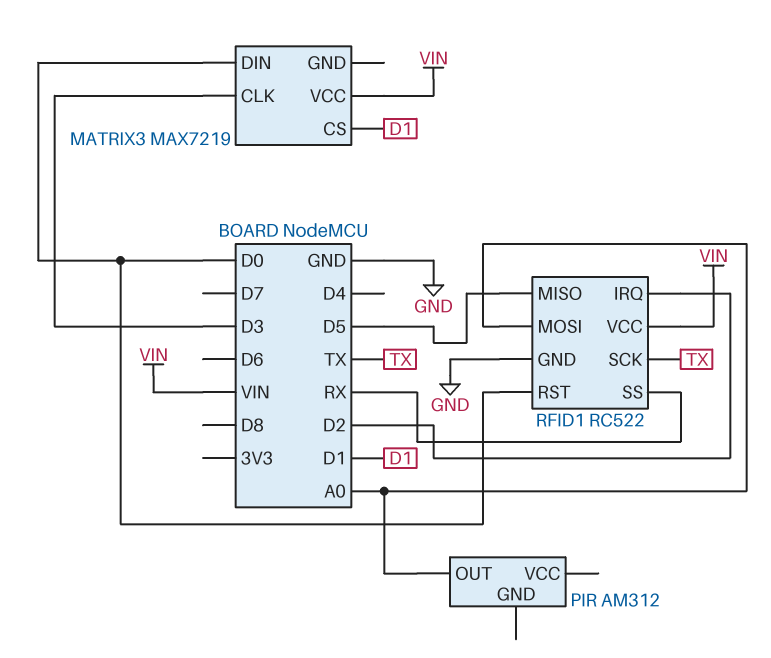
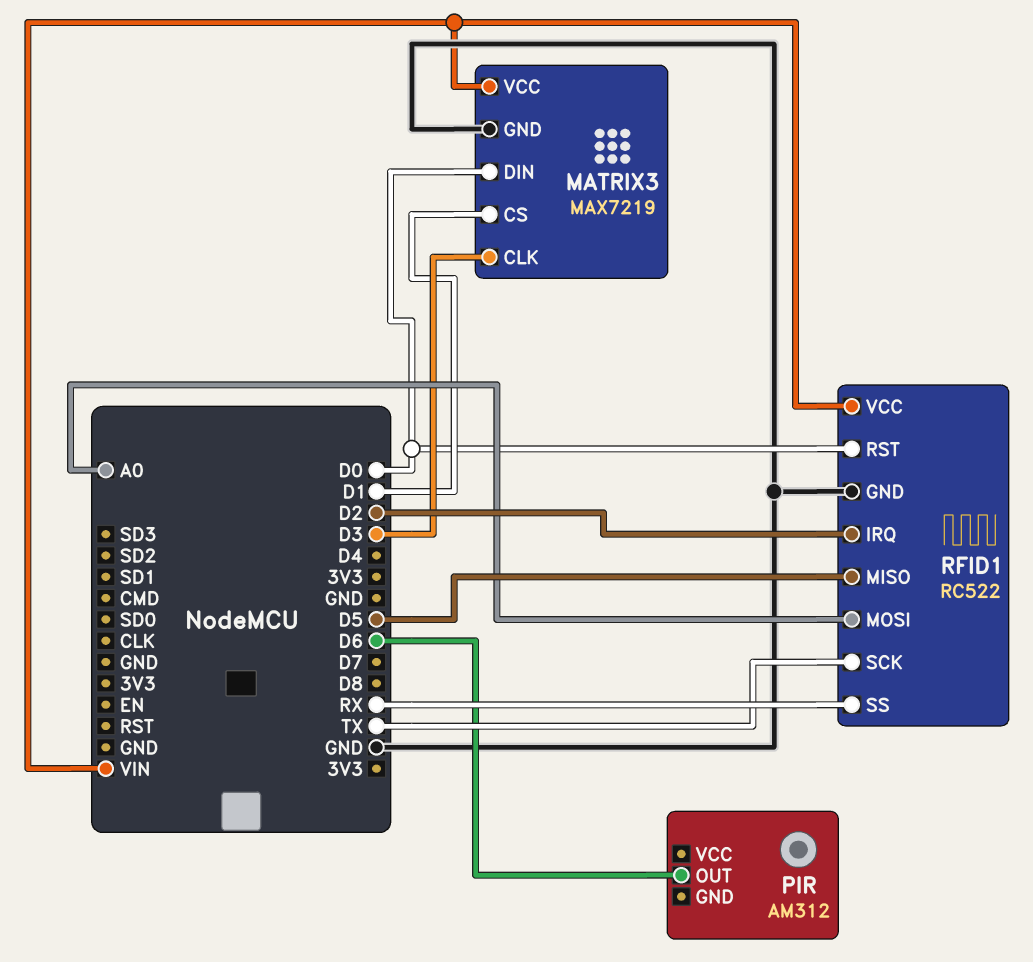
MATRIX3 pin GND: none -> GND
PIR pin OUT: A0 -> D6

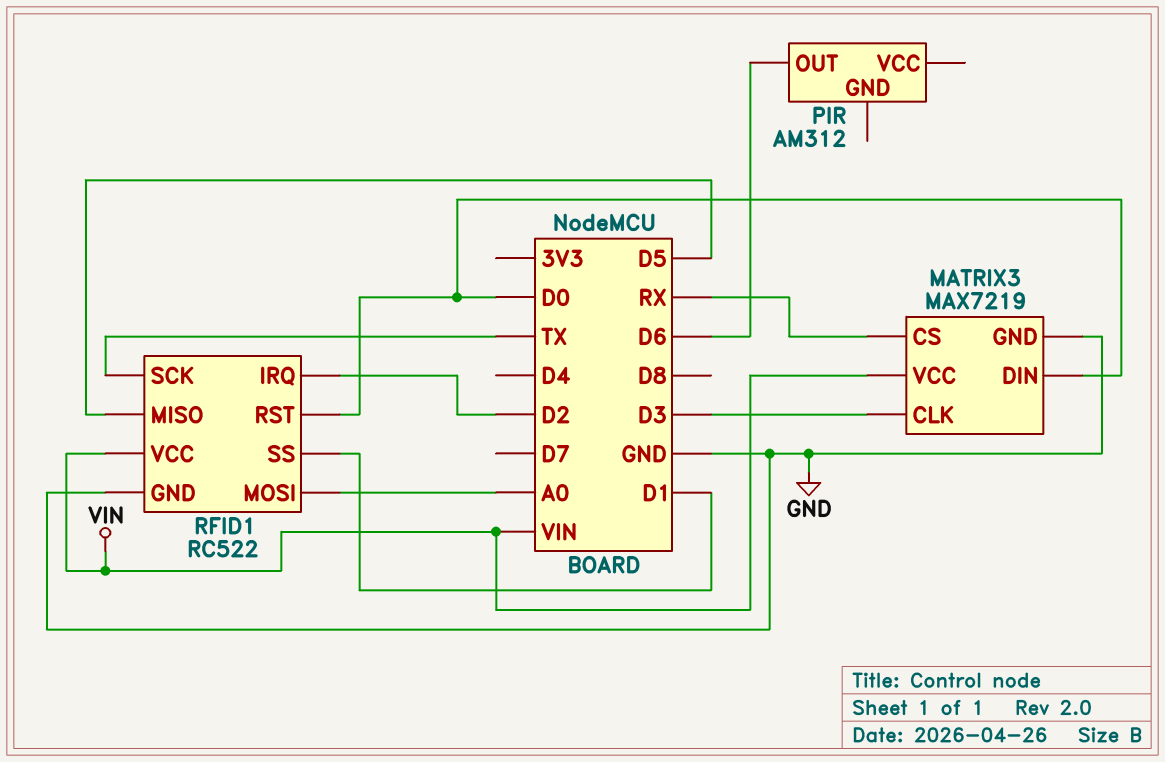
MATRIX3 pin CS: D1 -> RX
RFID1 pin SS: RX -> D1

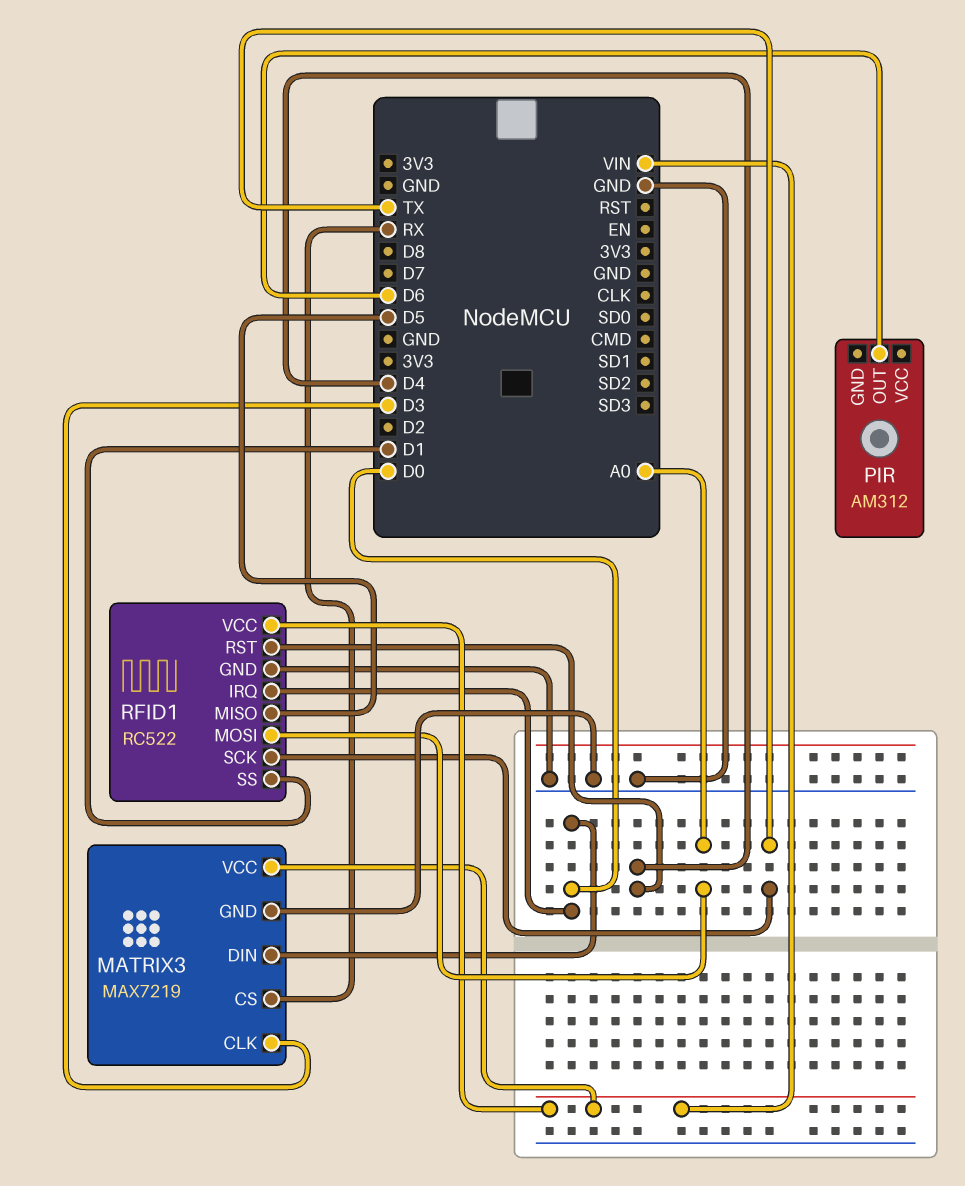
RFID1 pin IRQ: D2 -> D0
RFID1 pin RST: D0 -> D4

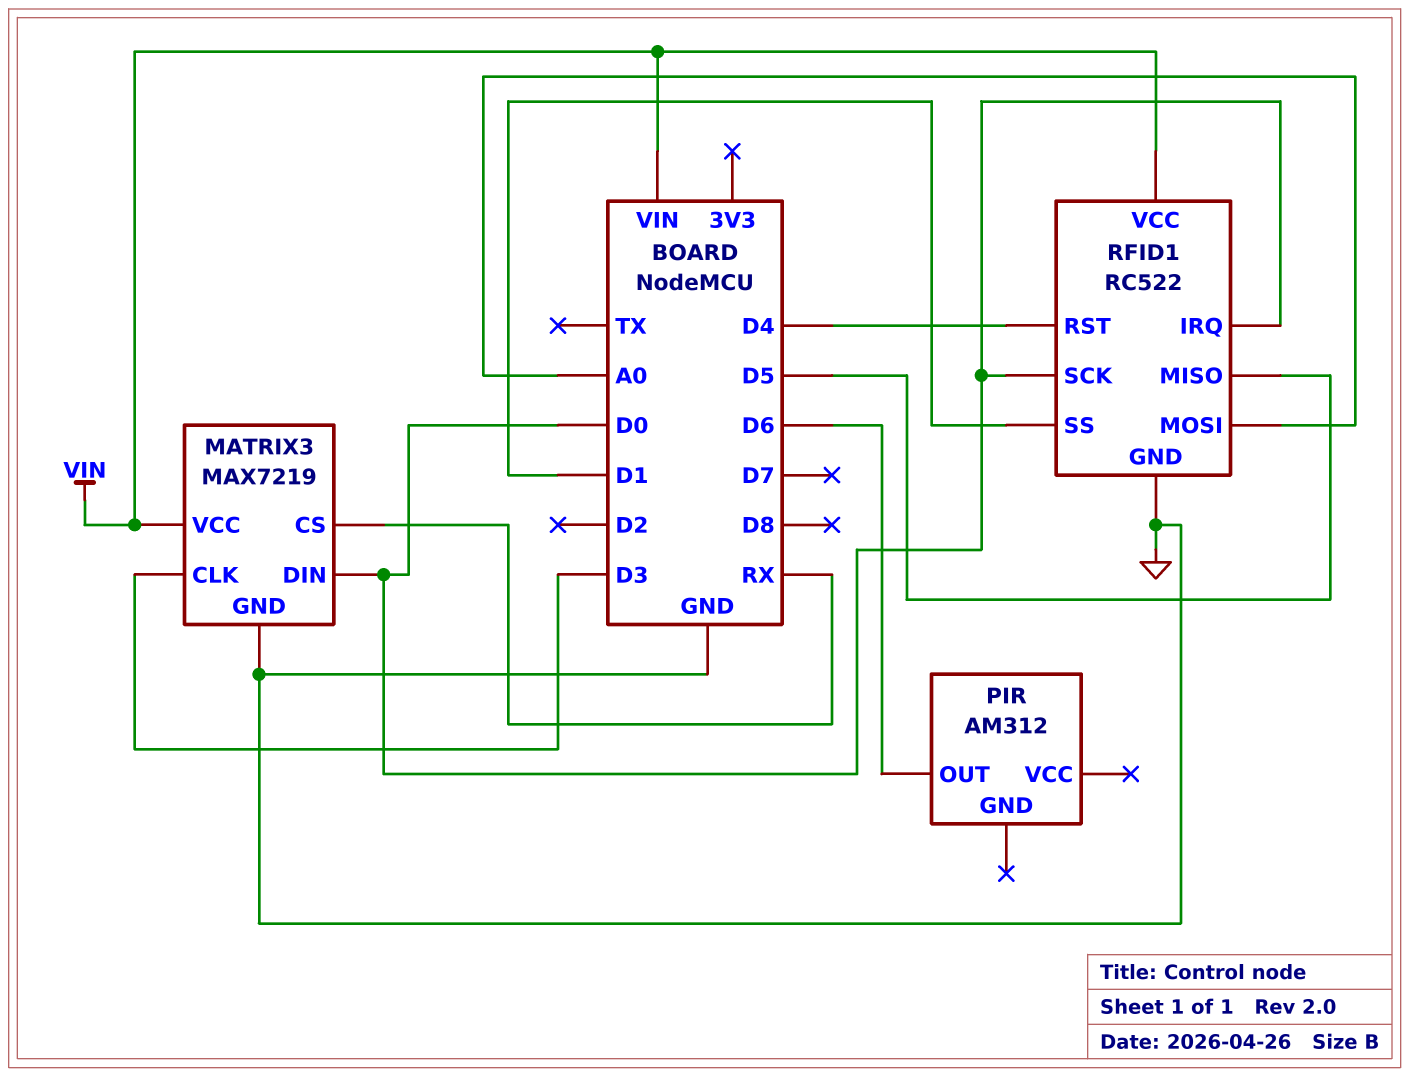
RFID1 pin SCK: TX -> D0

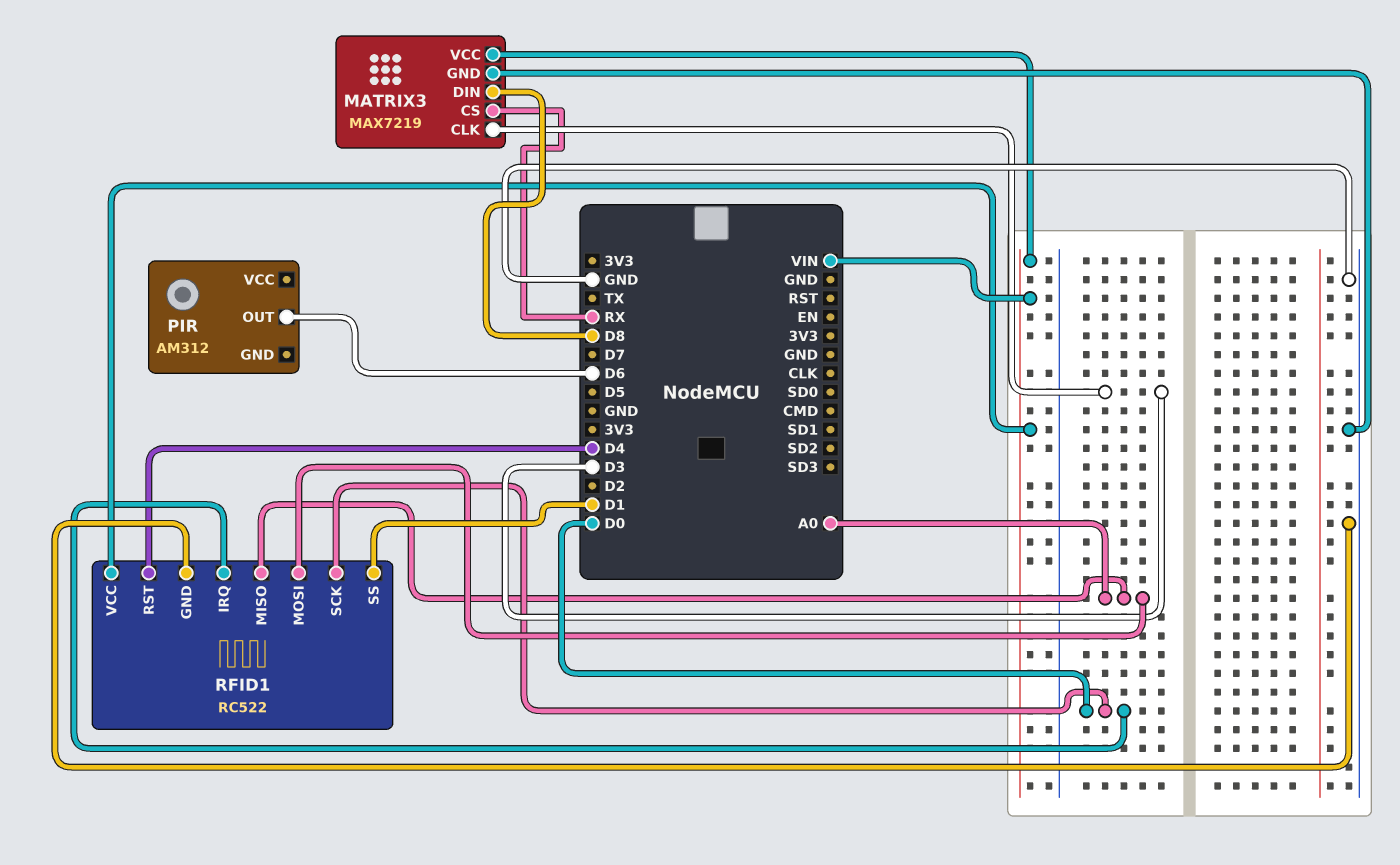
MATRIX3 pin DIN: D0 -> D8
RFID1 pin MISO: D5 -> A0

